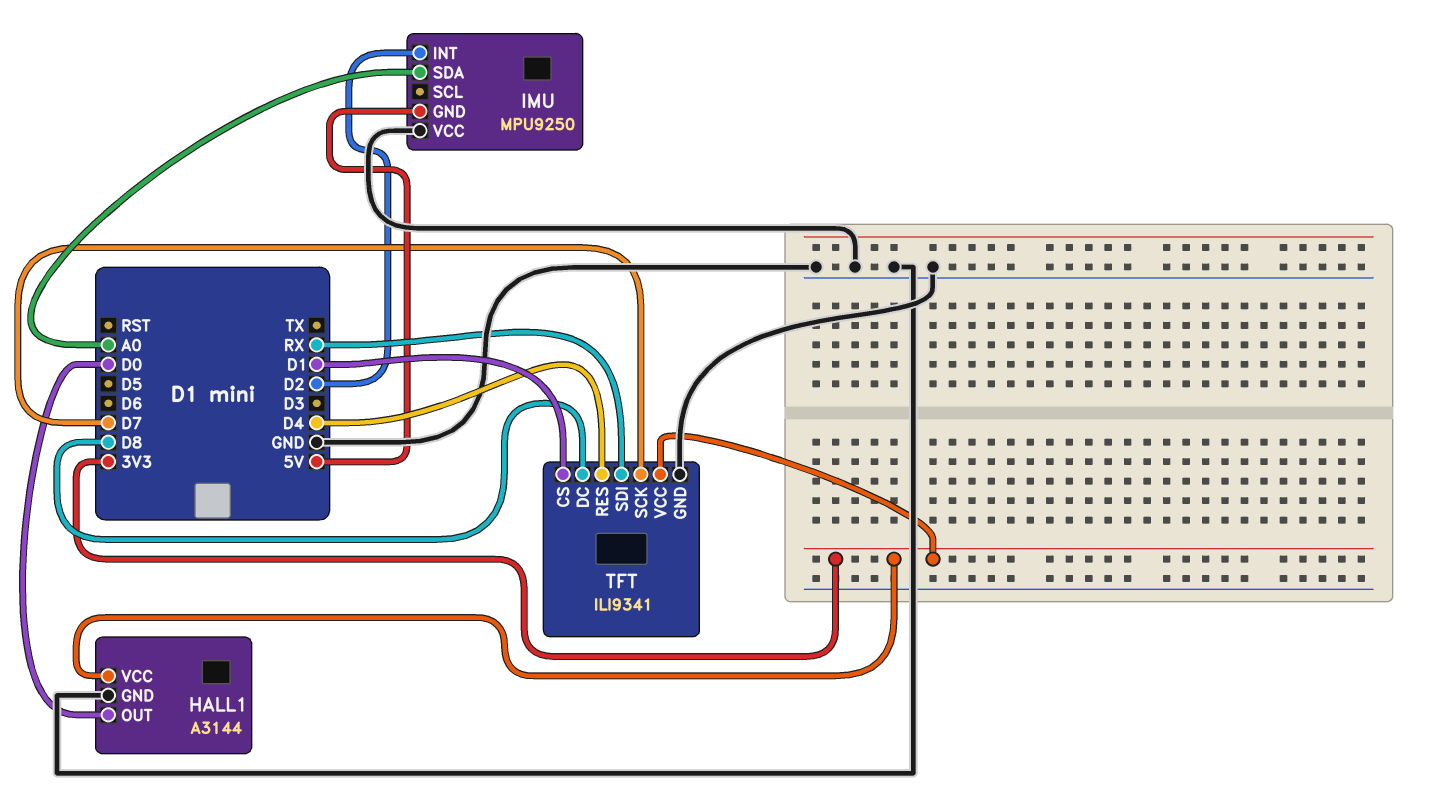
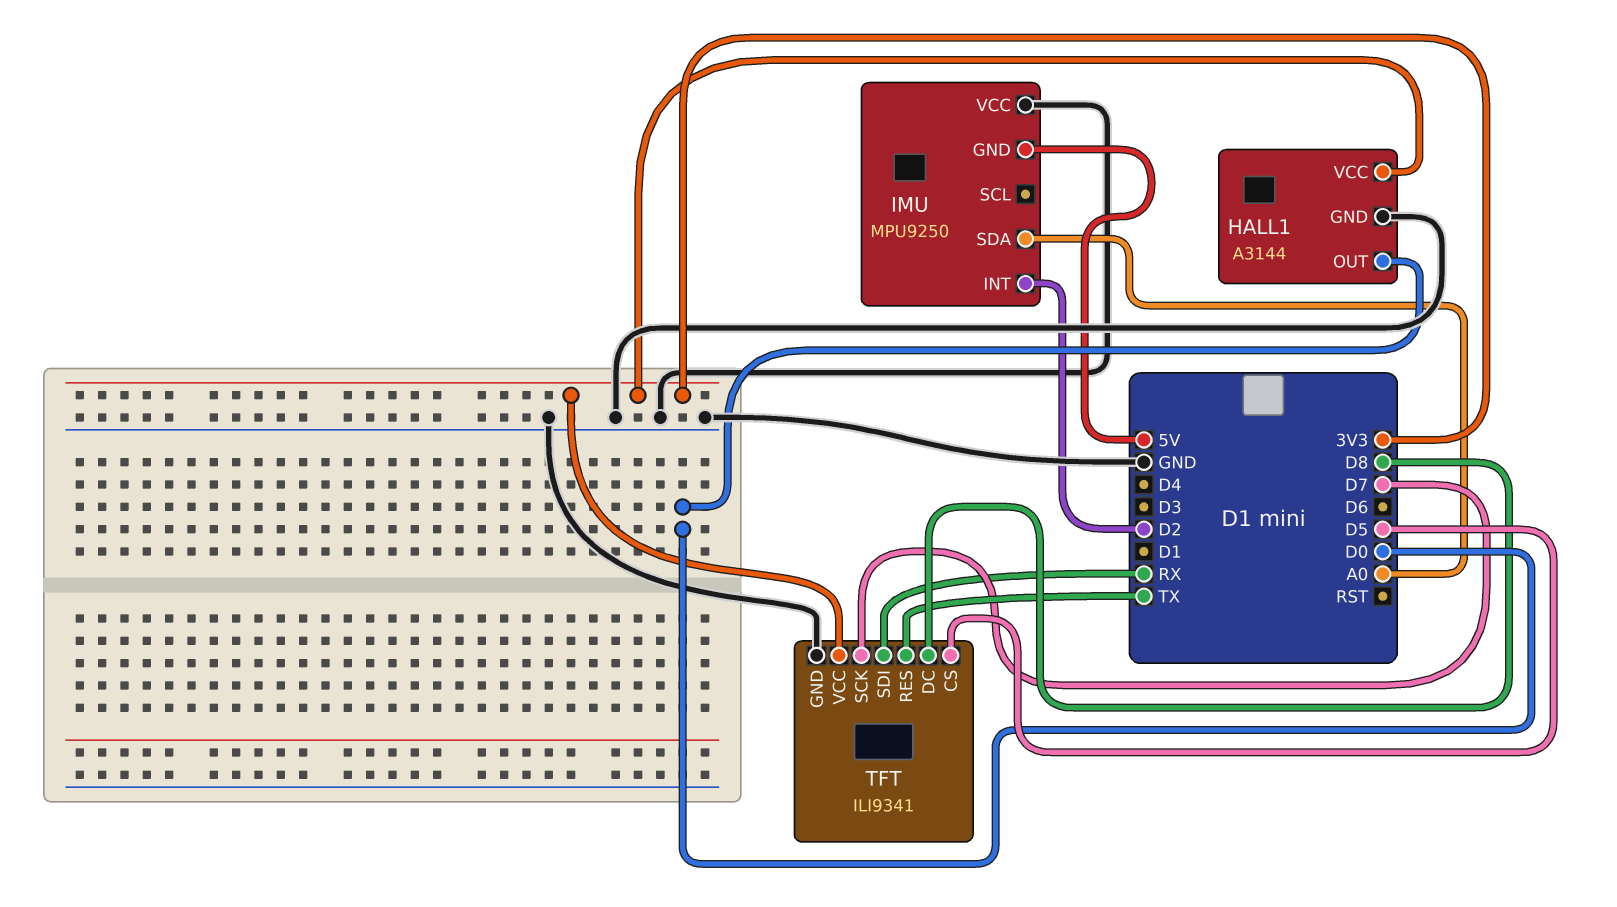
TFT pin CS: D1 -> D5
TFT pin RES: D4 -> TX

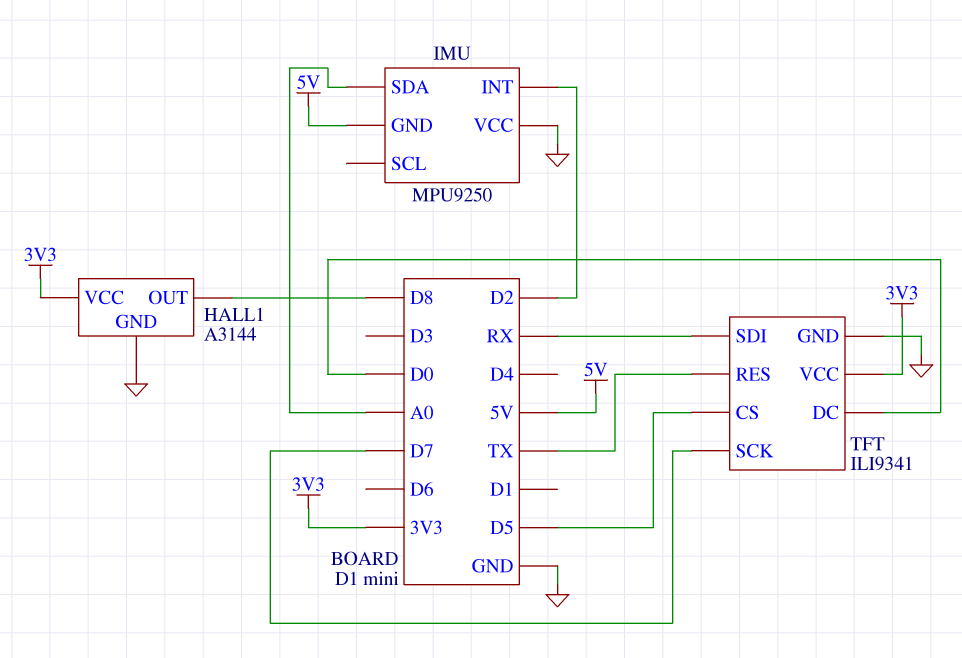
HALL1 pin OUT: D0 -> D8
TFT pin DC: D8 -> D0

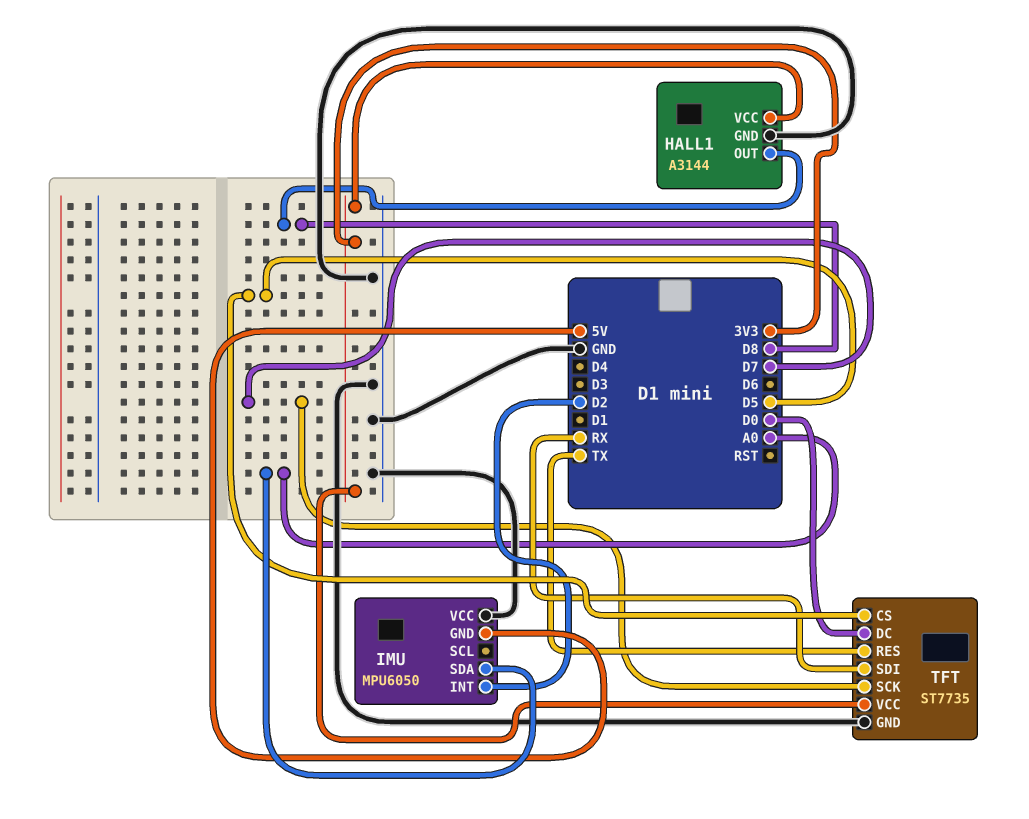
IMU: MPU9250 -> MPU6050
TFT: ILI9341 -> ST7735

